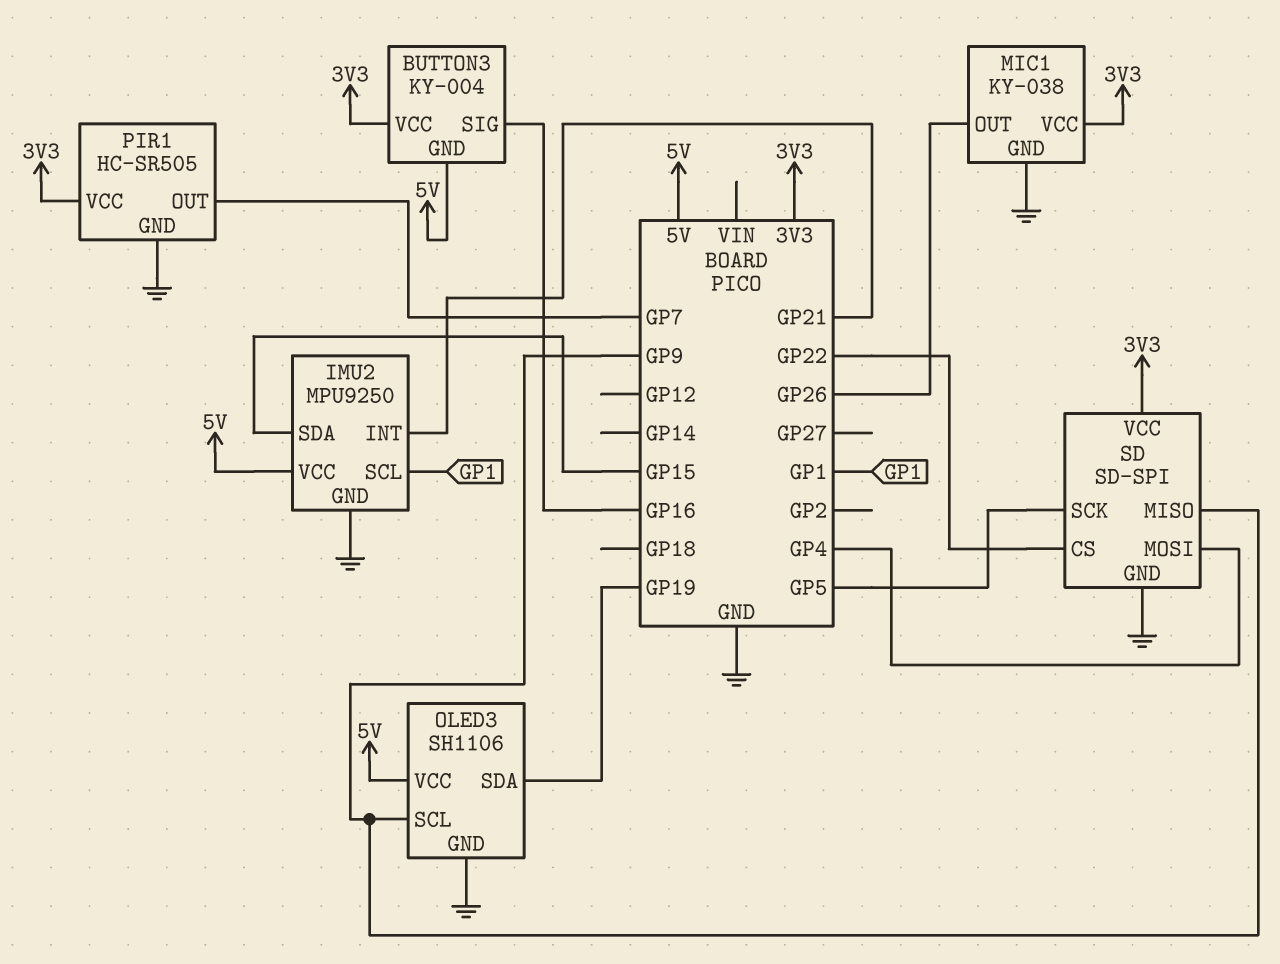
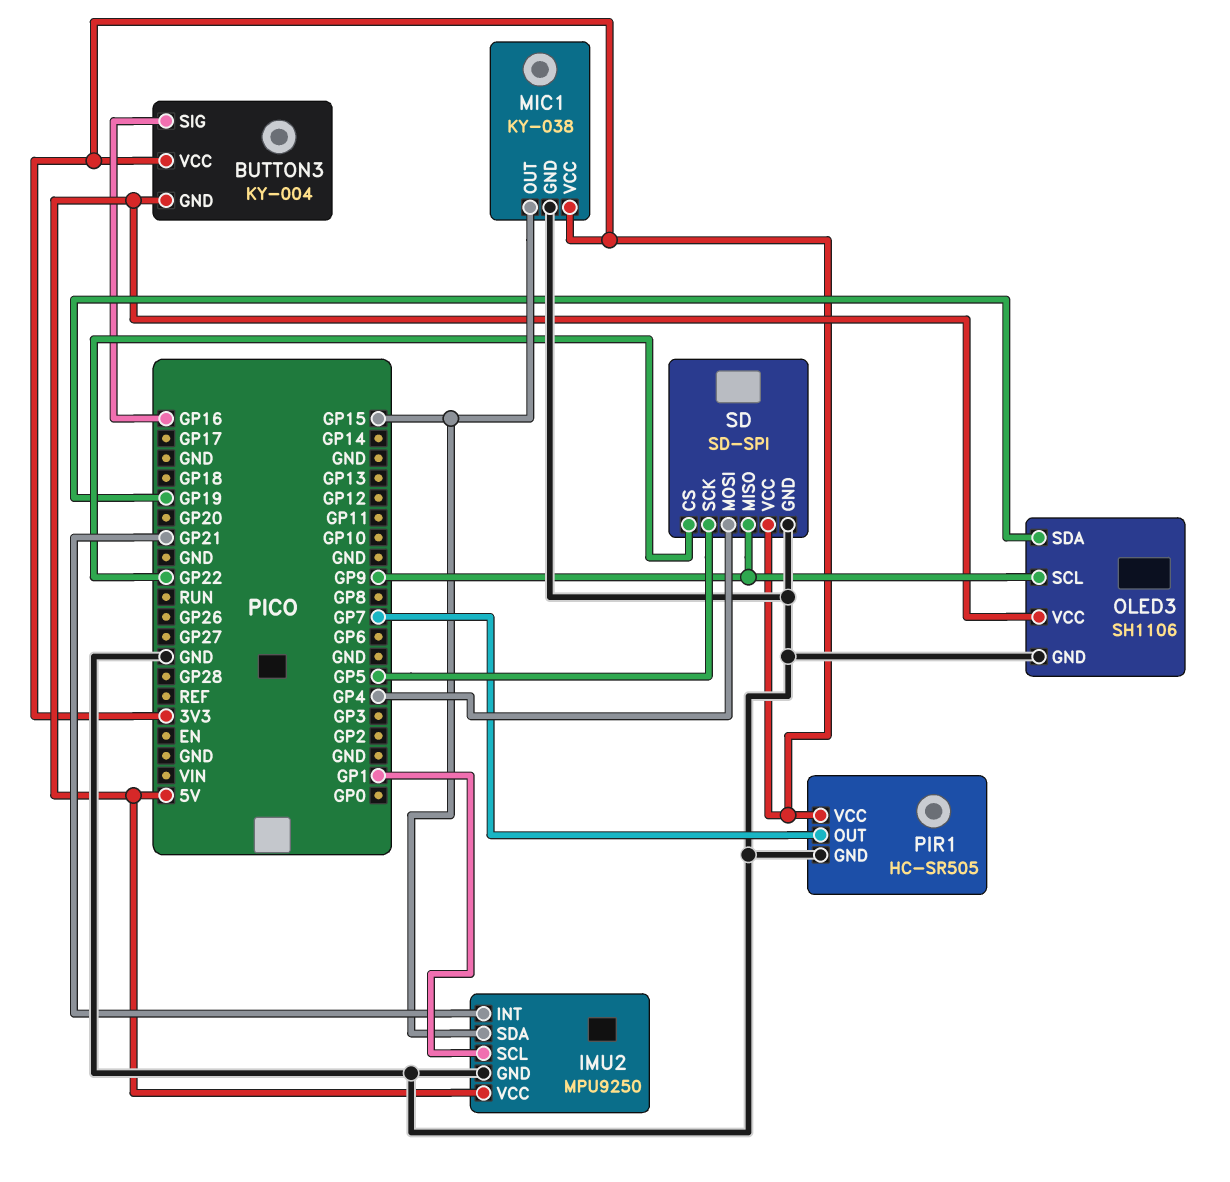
MIC1 pin OUT: GP26 -> GP15

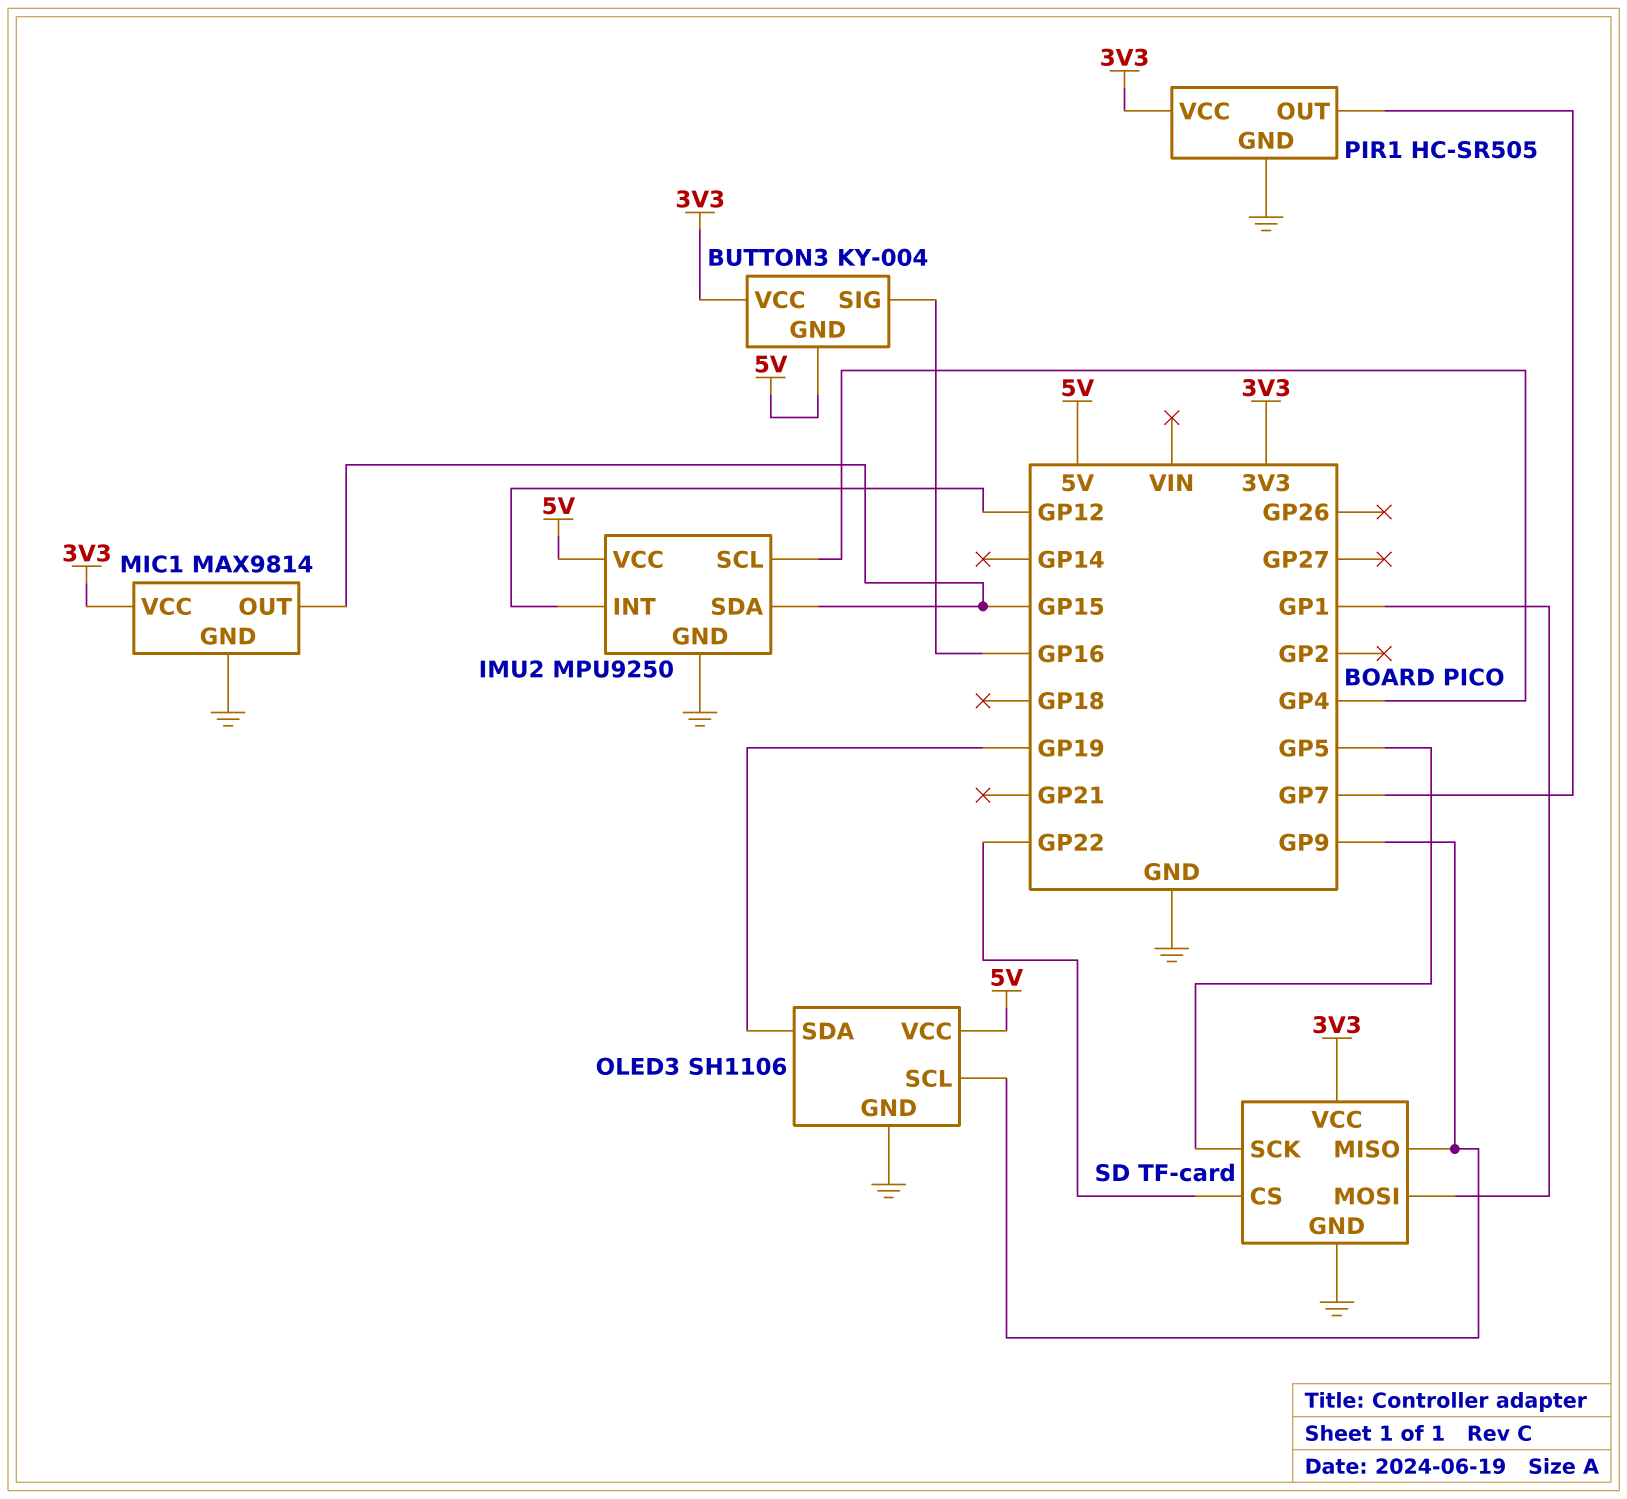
IMU2 pin INT: GP21 -> GP12
IMU2 pin SCL: GP1 -> GP4
MIC1: KY-038 -> MAX9814
SD: SD-SPI -> TF-card
SD pin MOSI: GP4 -> GP1

